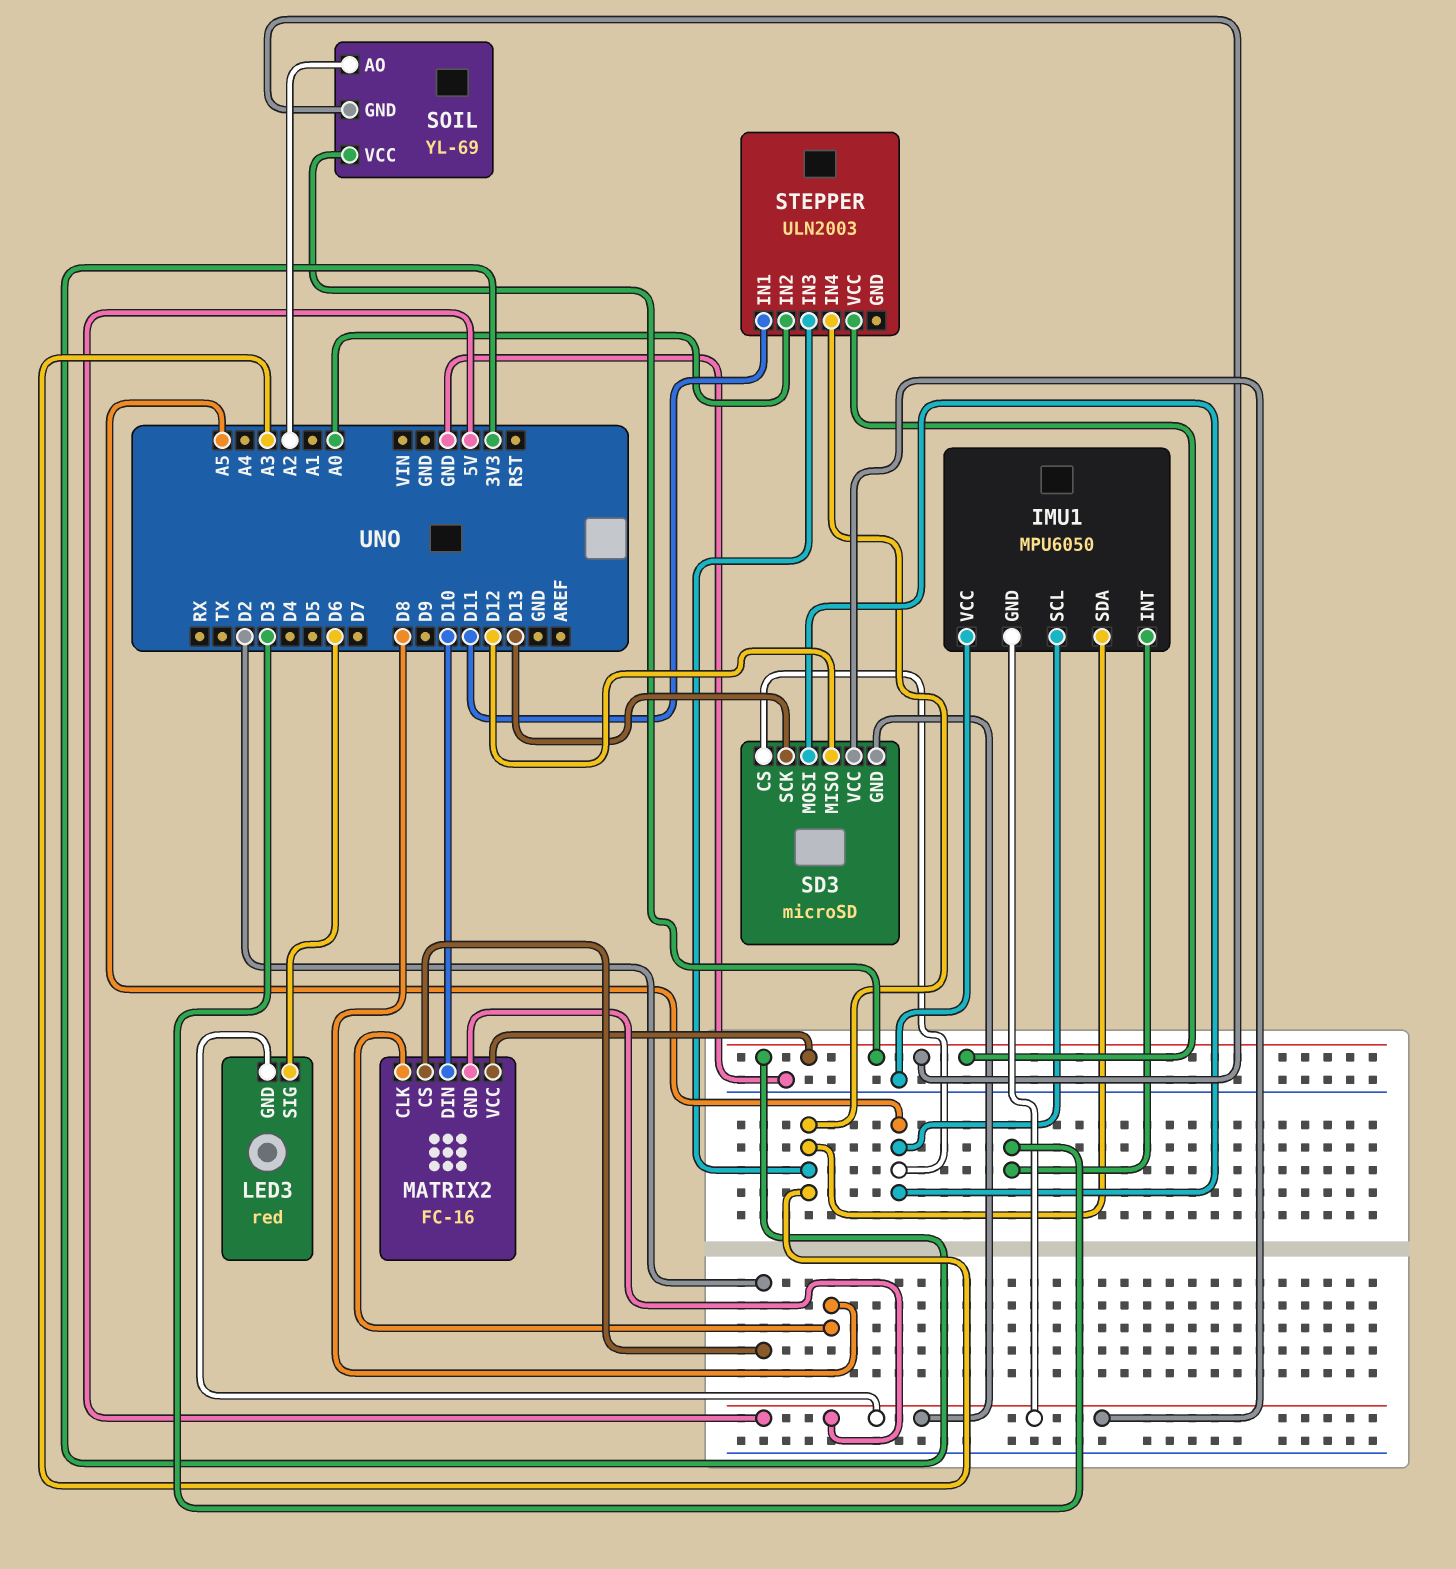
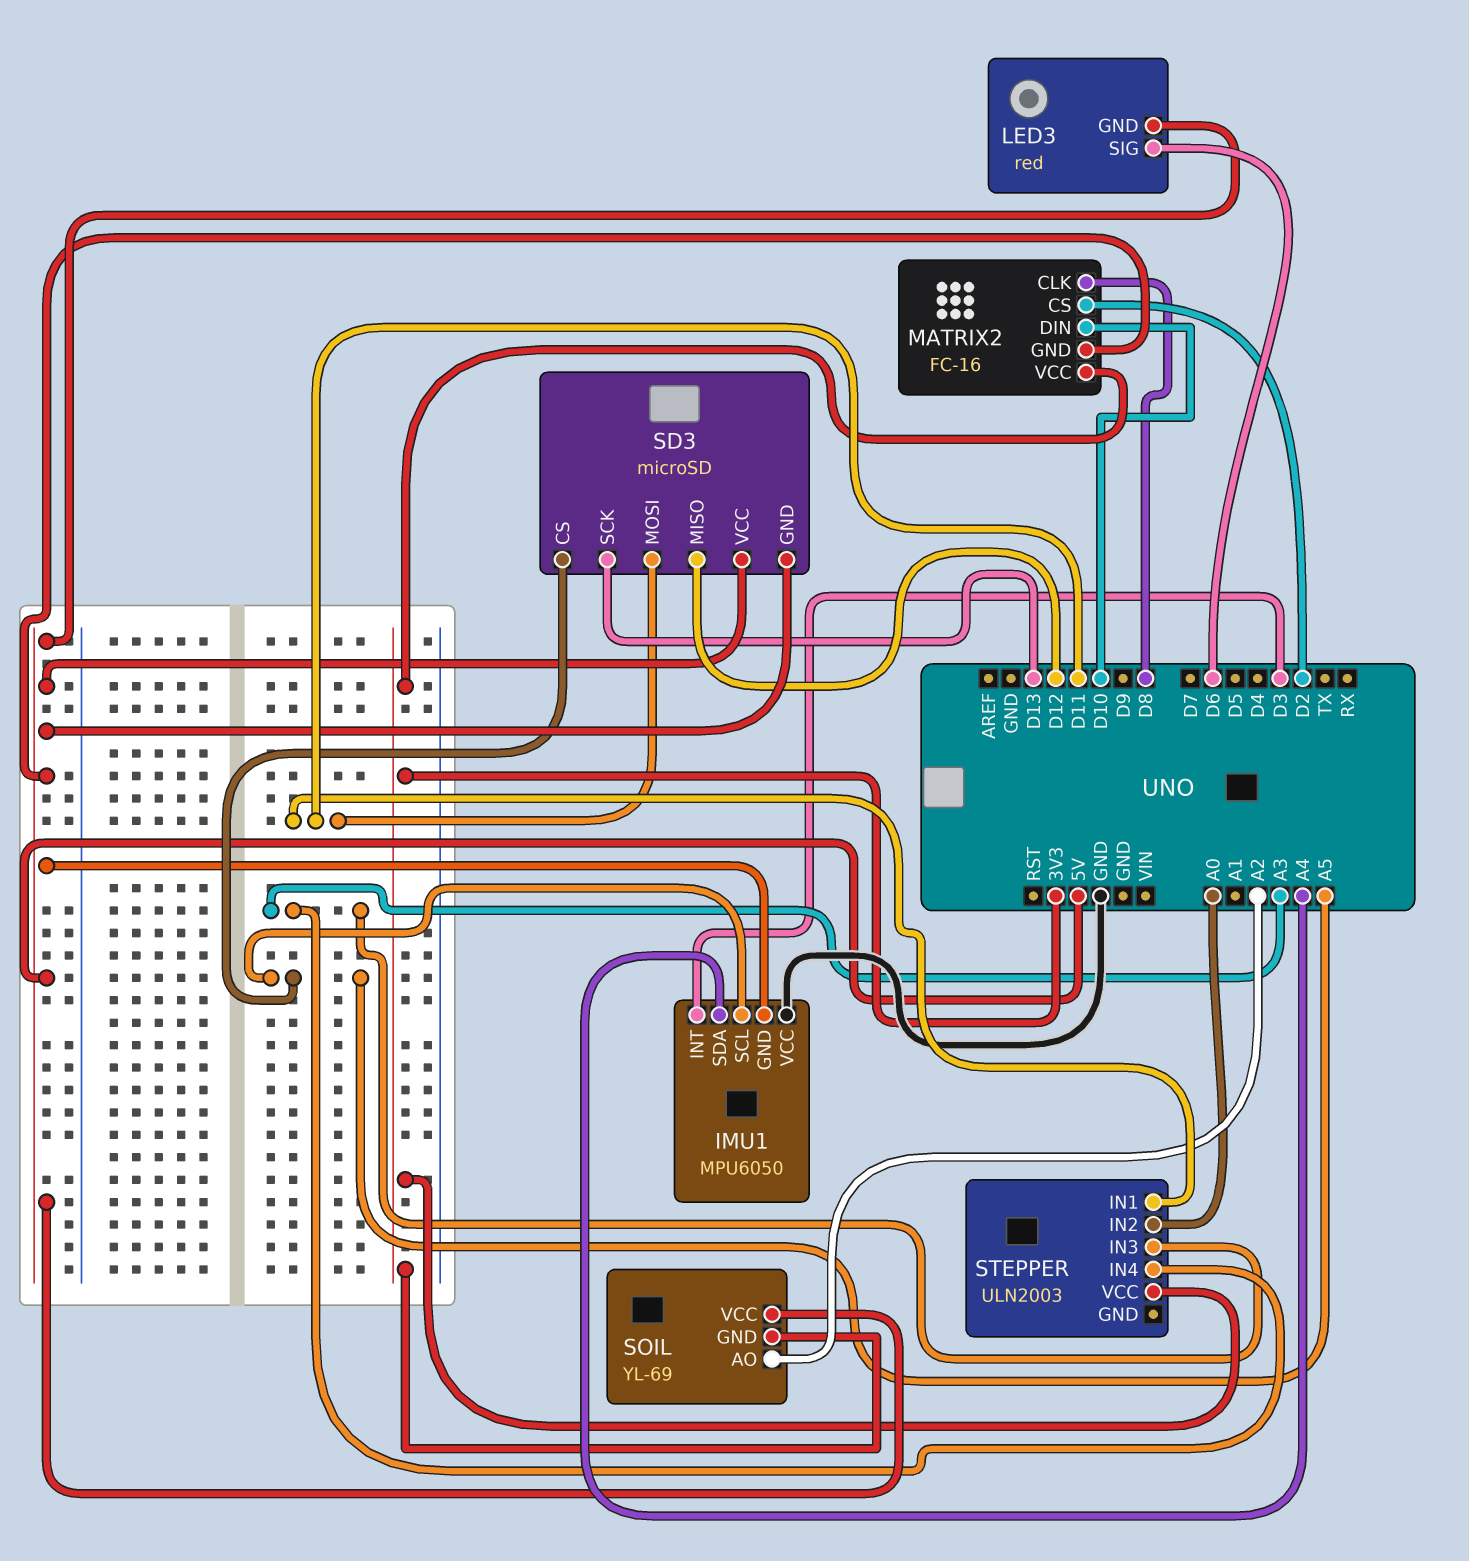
IMU1 pin SDA: A3 -> A4
SD3 pin MOSI: A5 -> D11
SOIL pin VCC: 3V3 -> 5V

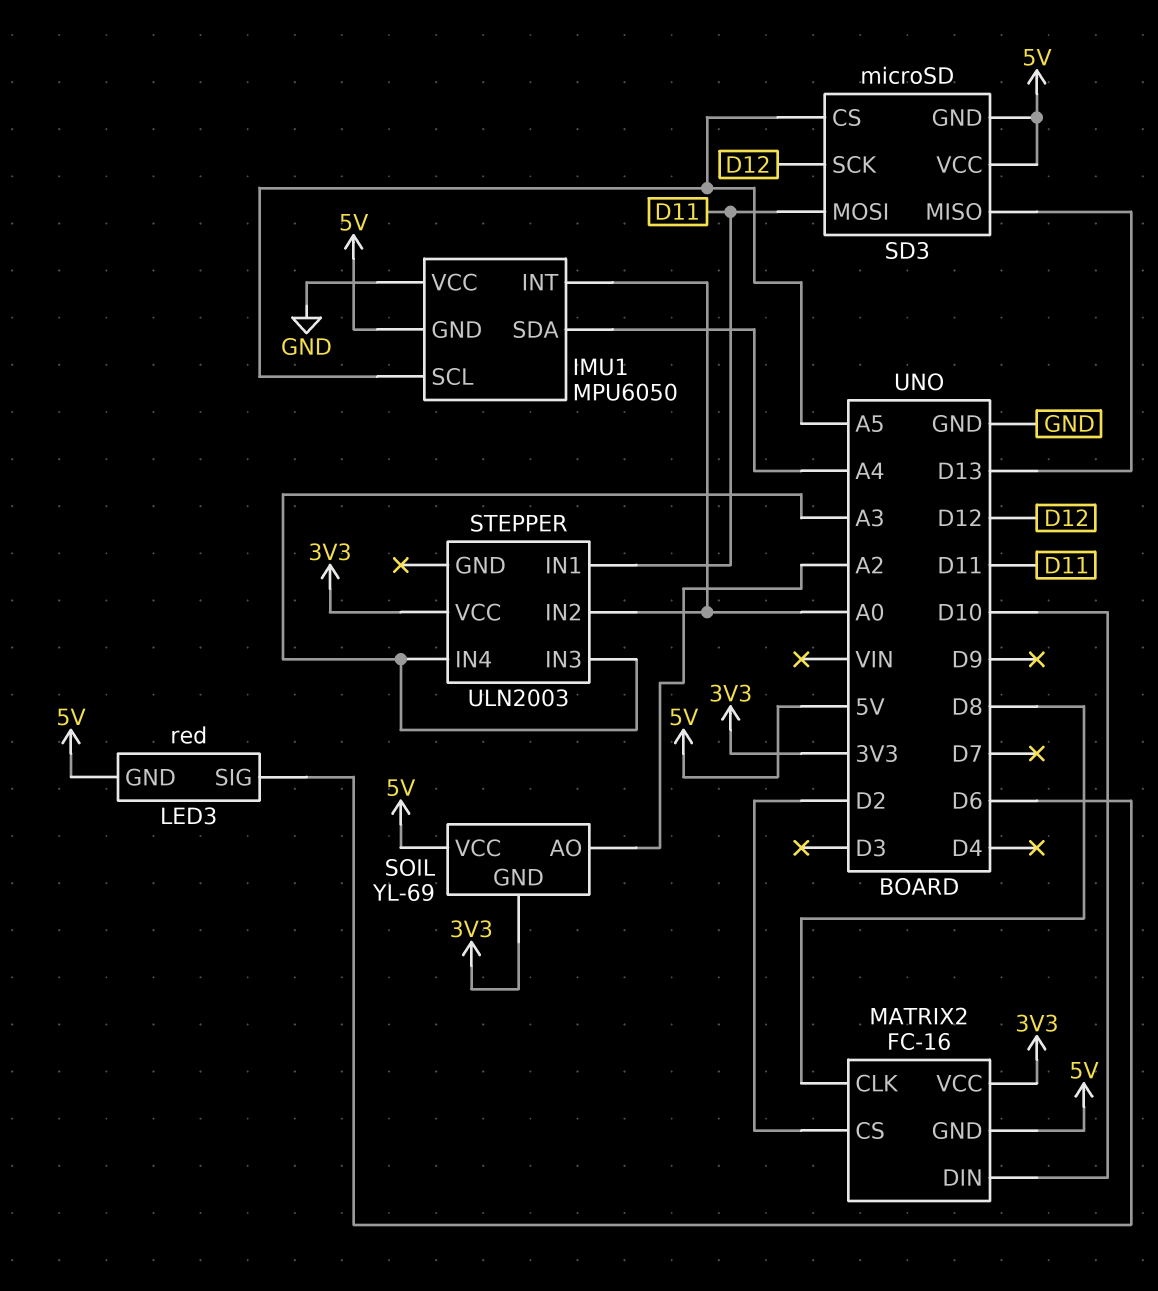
IMU1 pin INT: D3 -> A0
SD3 pin MISO: D12 -> D13
SD3 pin SCK: D13 -> D12

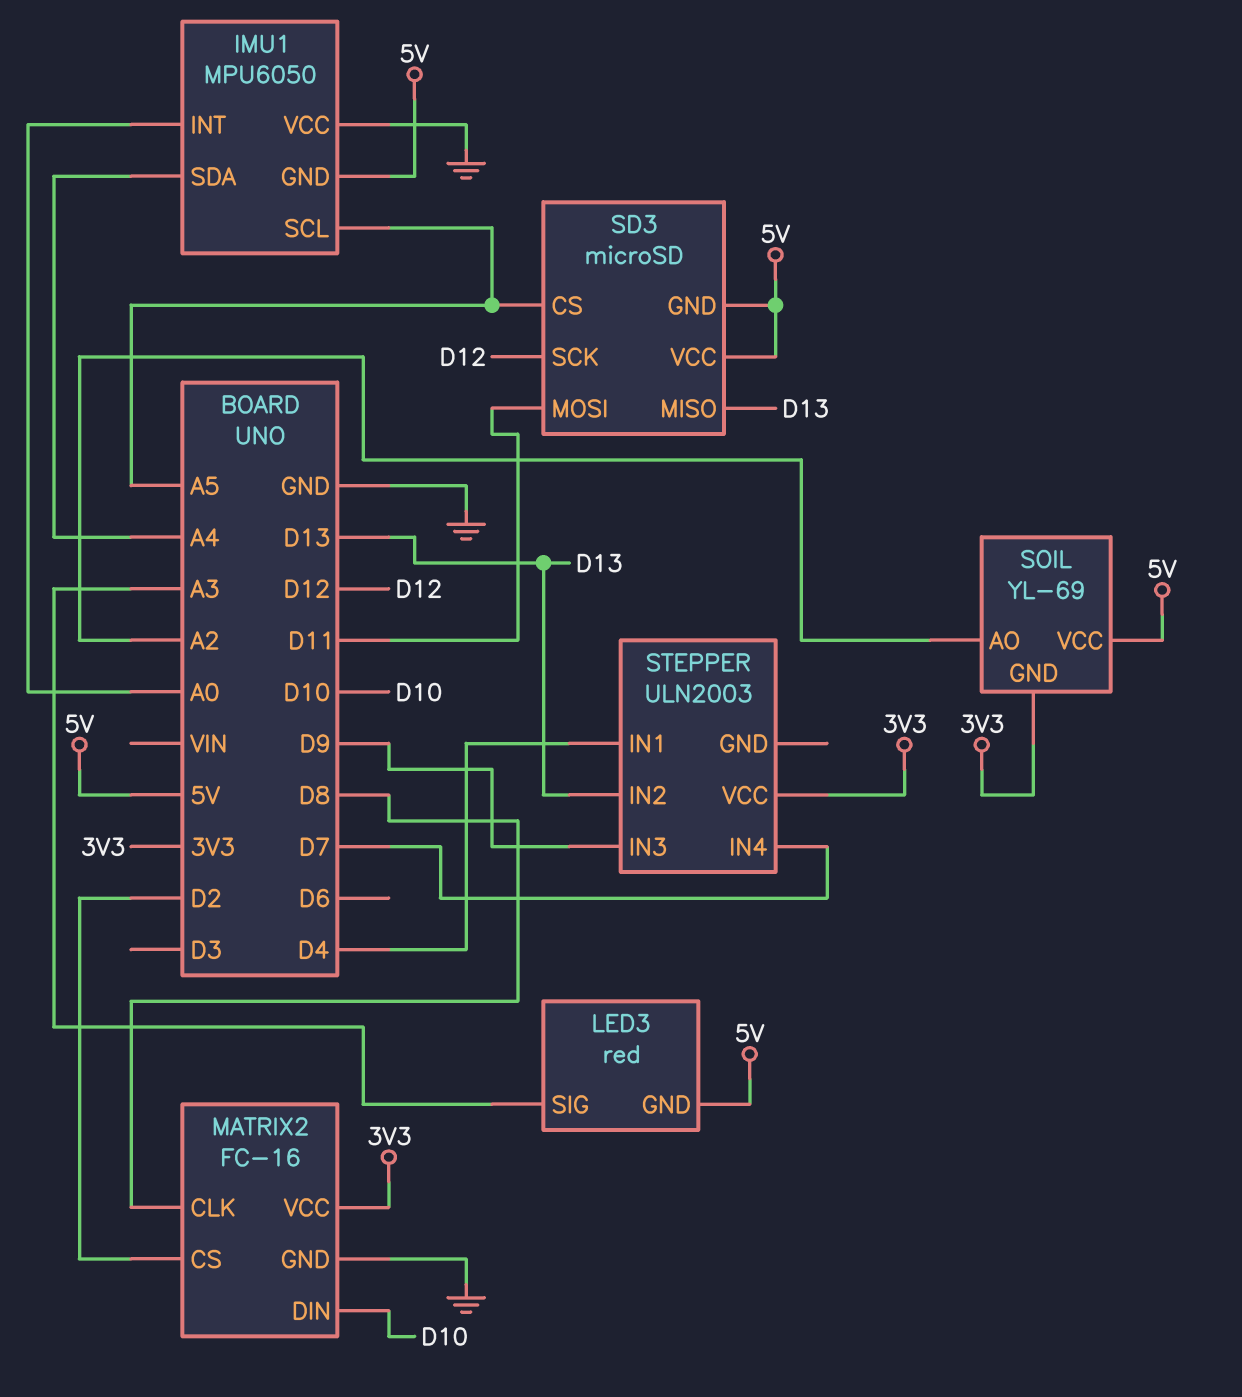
LED3 pin SIG: D6 -> A3
MATRIX2 pin GND: 5V -> GND
STEPPER pin IN1: D11 -> D4
STEPPER pin IN2: A0 -> D13
STEPPER pin IN3: A3 -> D9
STEPPER pin IN4: A3 -> D7

